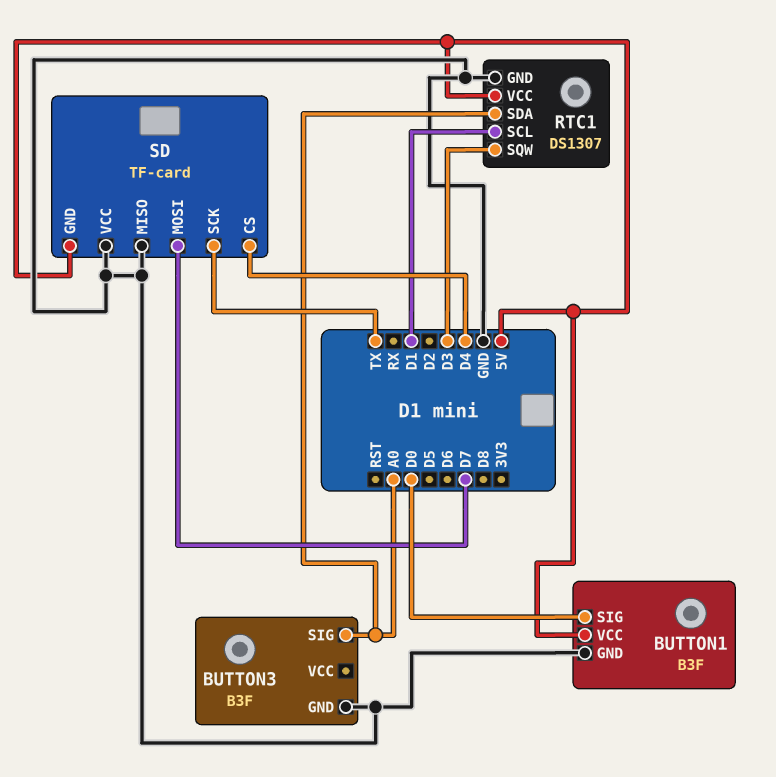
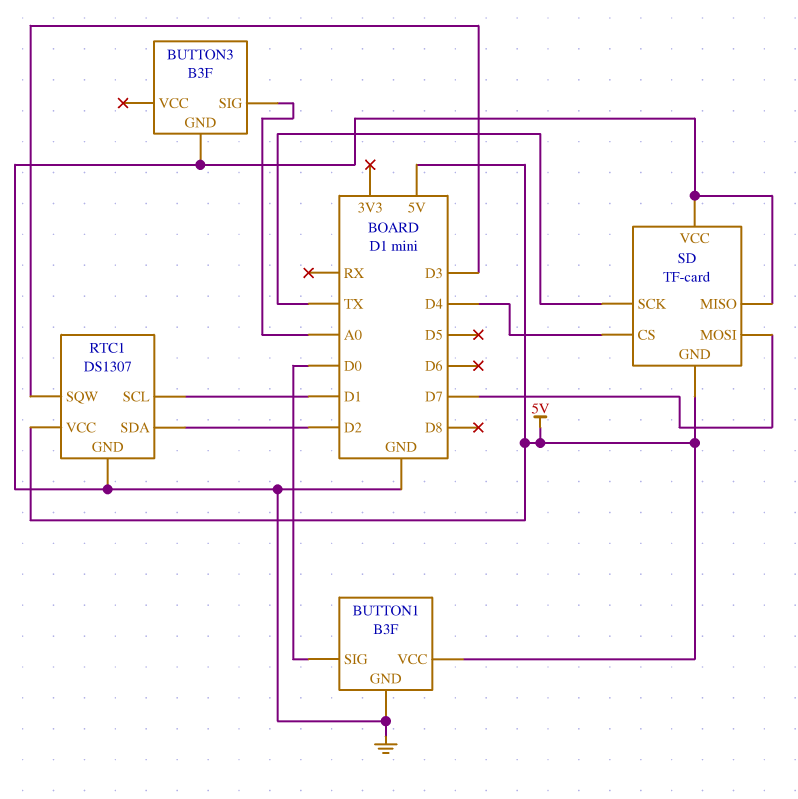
RTC1 pin SDA: A0 -> D2

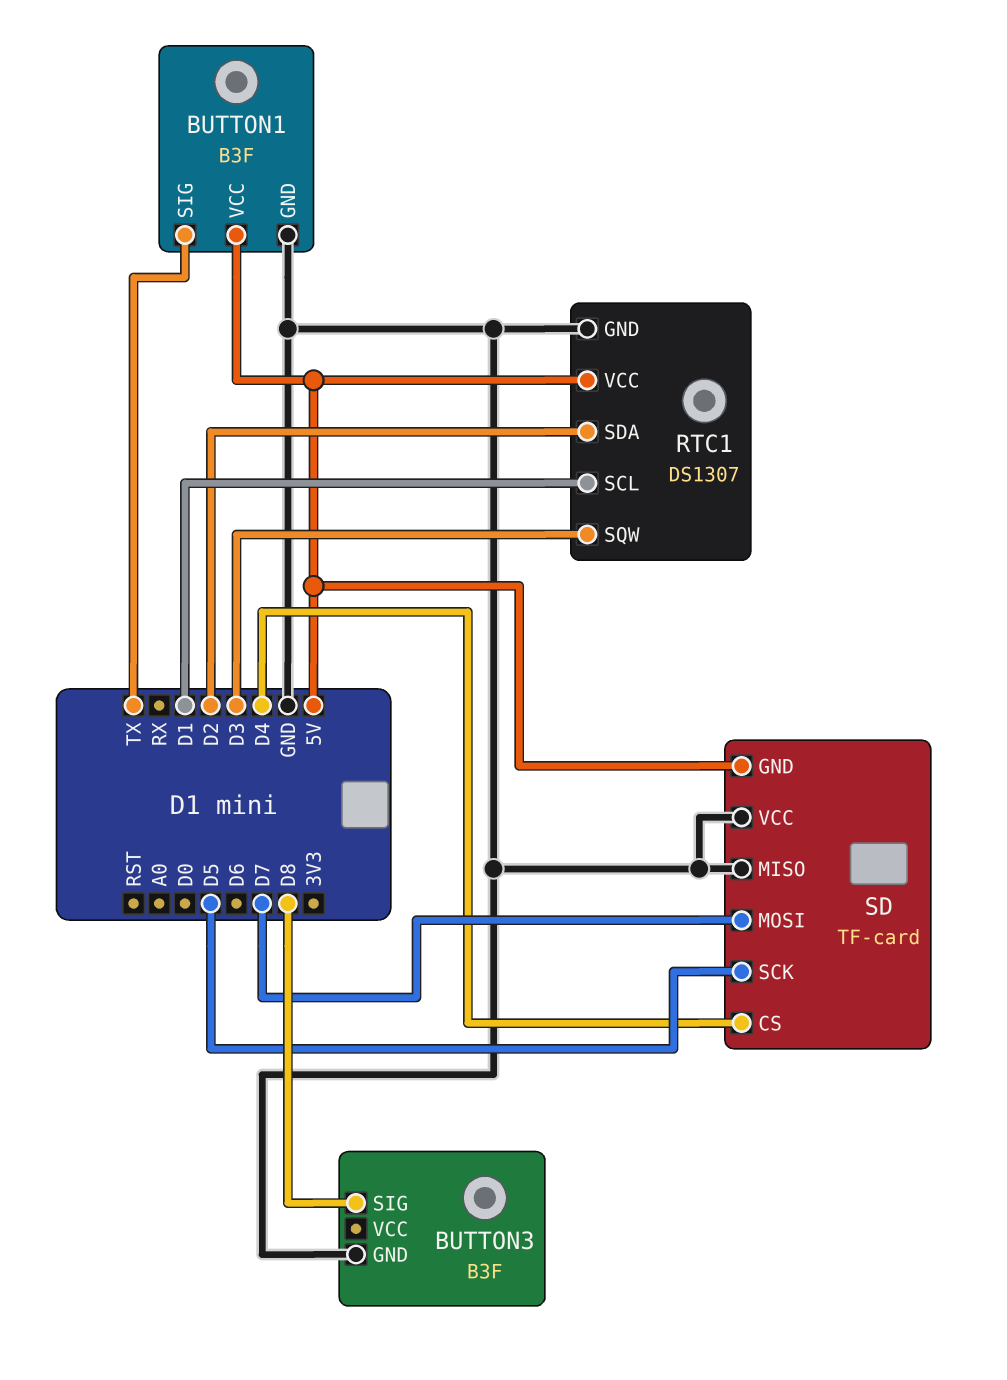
BUTTON1 pin SIG: D0 -> TX
BUTTON3 pin SIG: A0 -> D8
SD pin SCK: TX -> D5

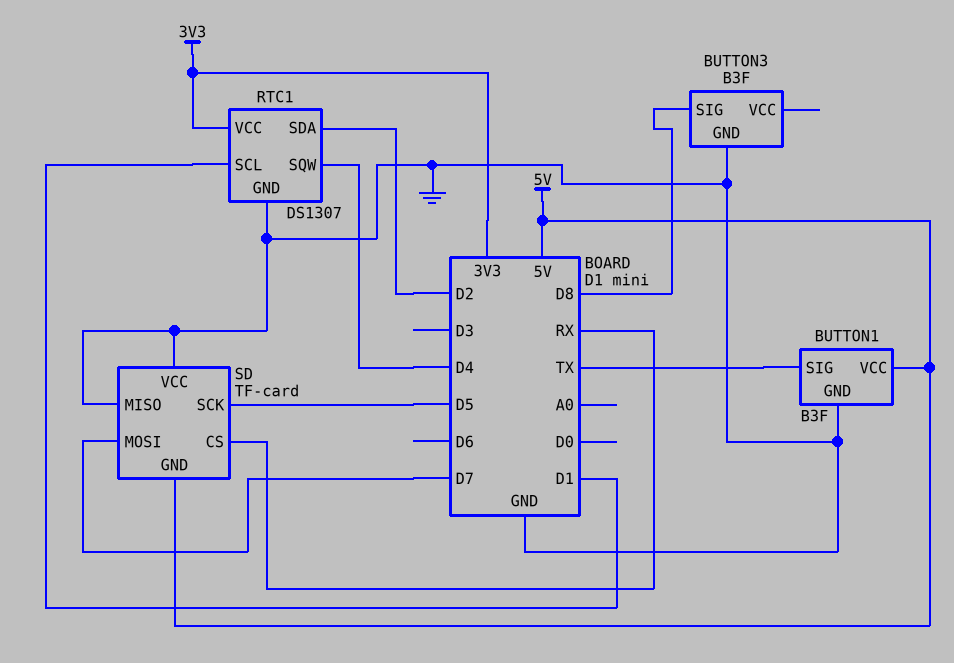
RTC1 pin SQW: D3 -> D4
RTC1 pin VCC: 5V -> 3V3
SD pin CS: D4 -> RX

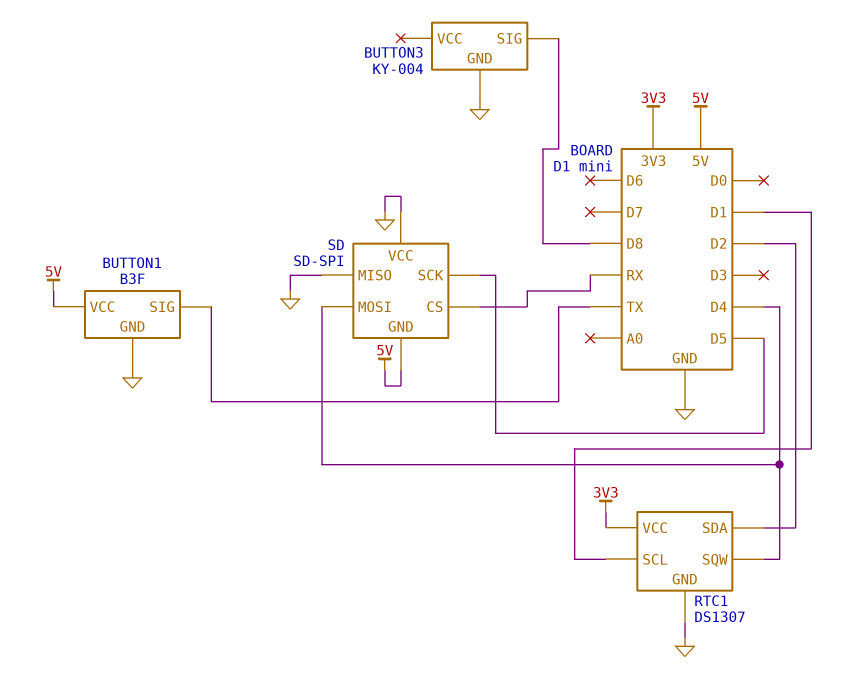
BUTTON3: B3F -> KY-004
SD: TF-card -> SD-SPI
SD pin MOSI: D7 -> D4

